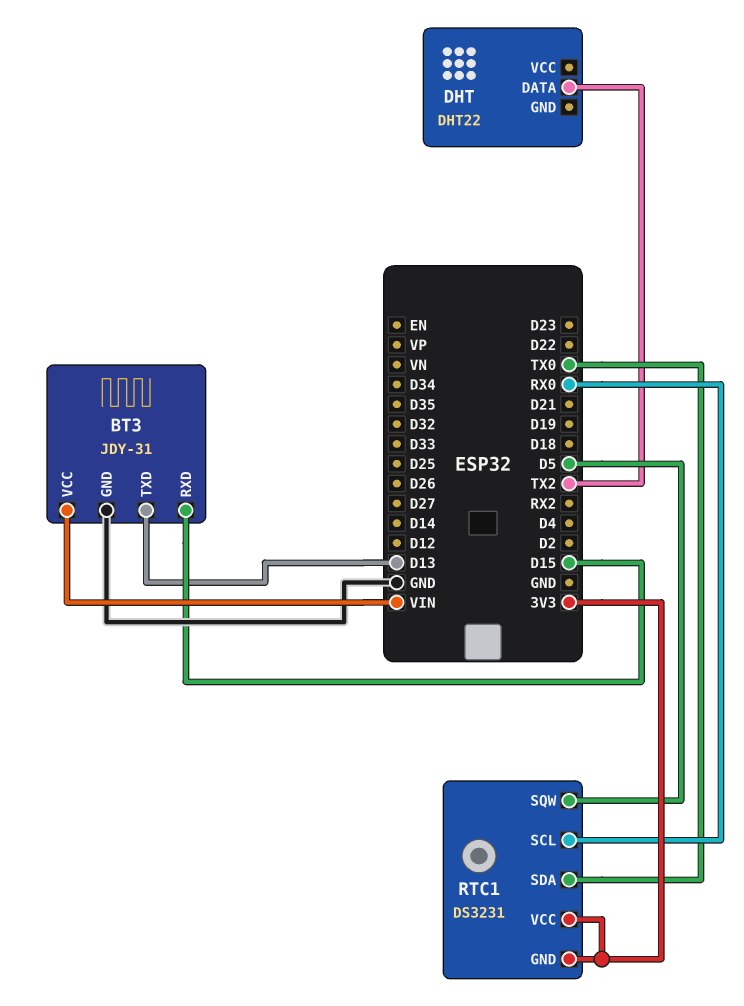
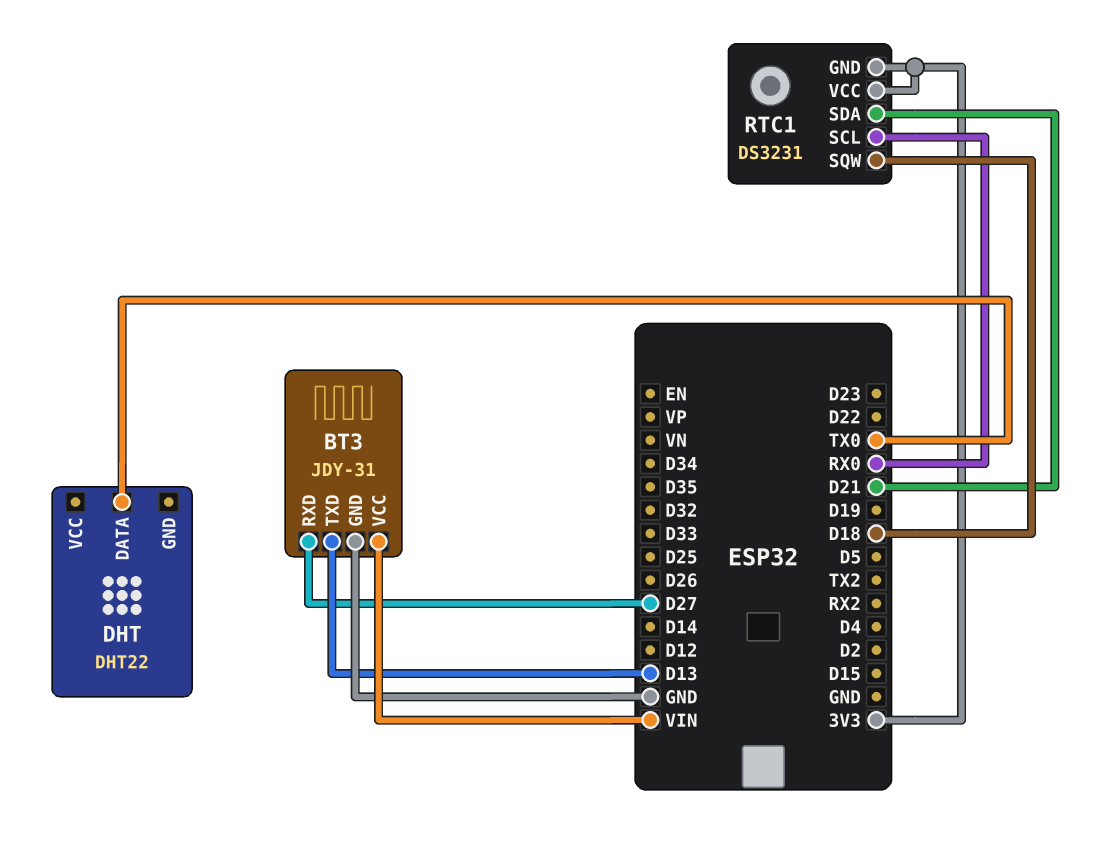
BT3 pin RXD: D15 -> D27
DHT pin DATA: TX2 -> TX0
RTC1 pin SDA: TX0 -> D21
RTC1 pin SQW: D5 -> D18

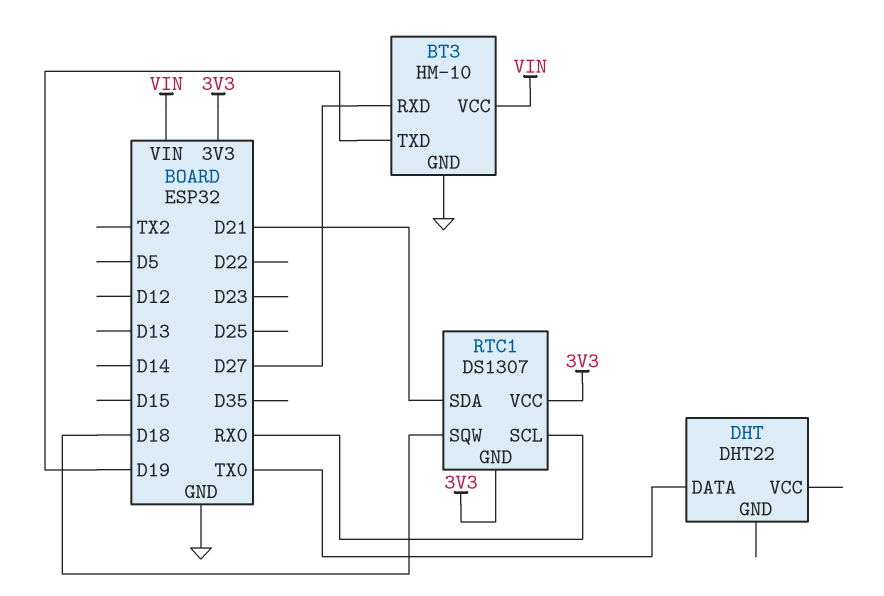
BT3: JDY-31 -> HM-10
BT3 pin TXD: D13 -> D19
RTC1: DS3231 -> DS1307

